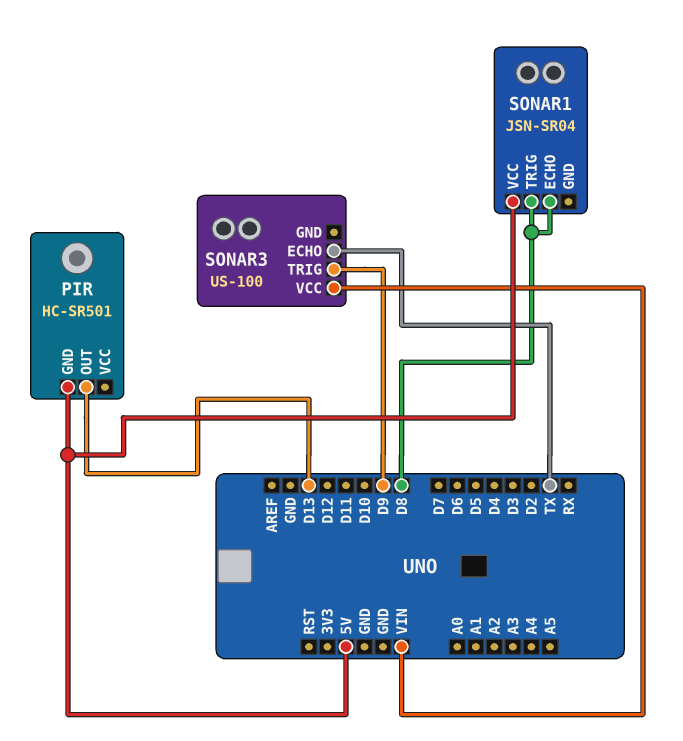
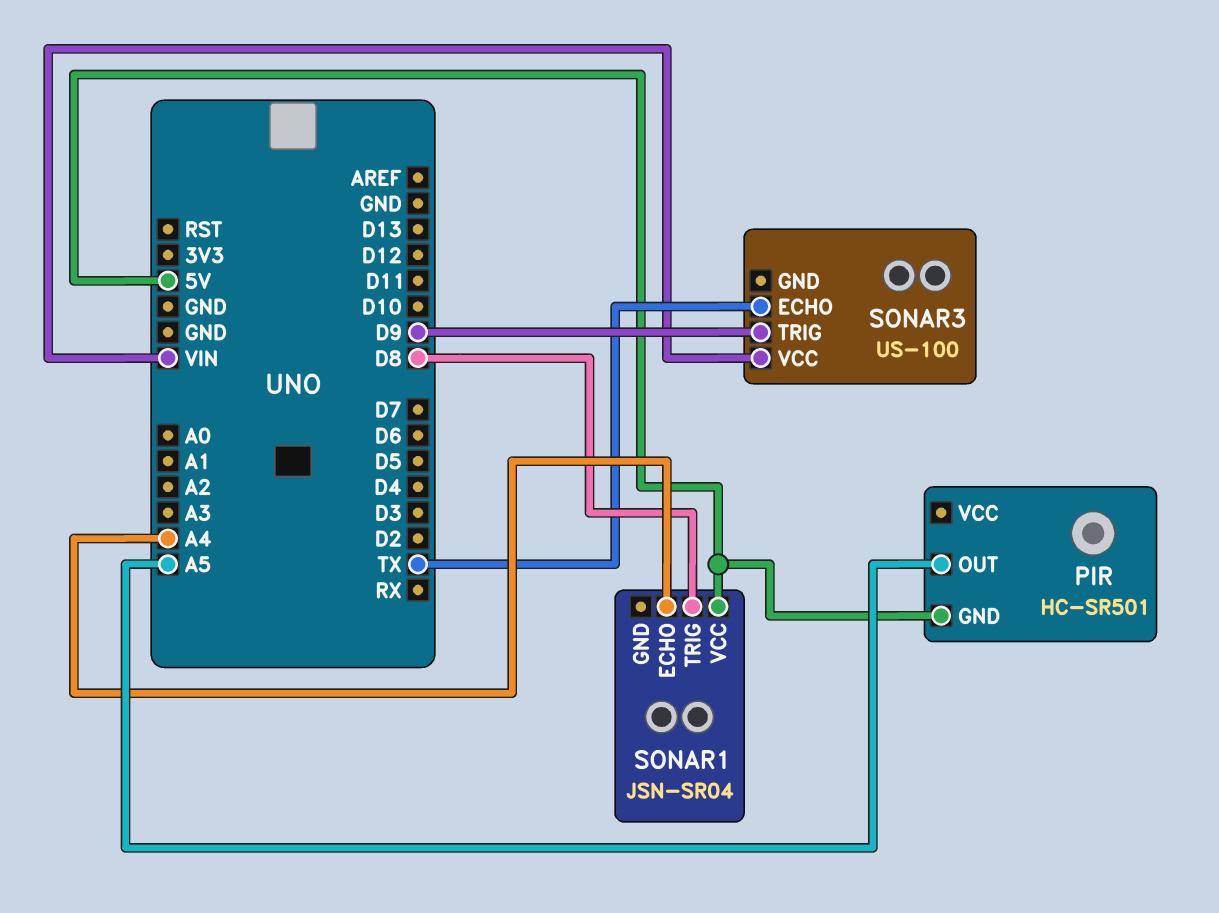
PIR pin OUT: D13 -> A5
SONAR1 pin ECHO: D8 -> A4

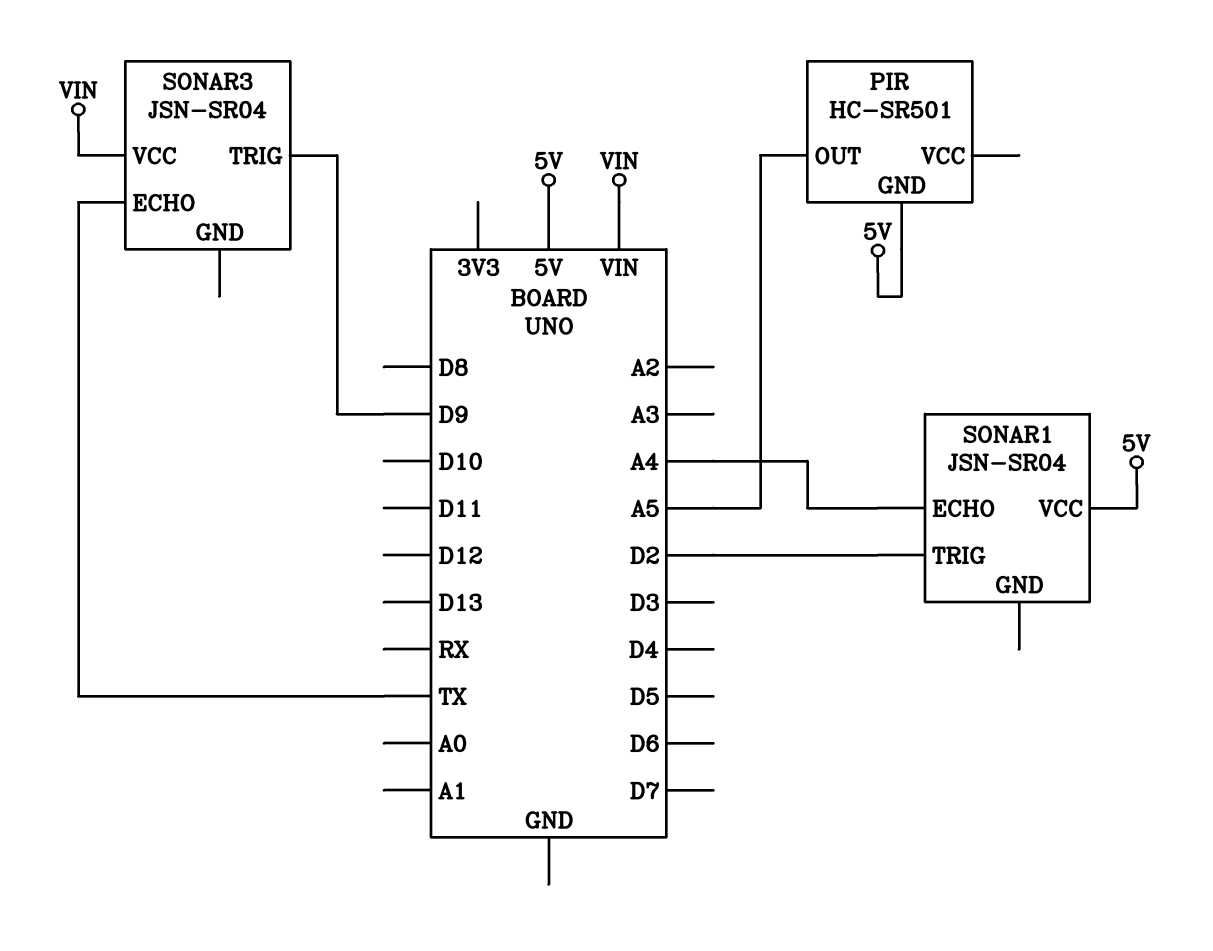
SONAR1 pin TRIG: D8 -> D2
SONAR3: US-100 -> JSN-SR04

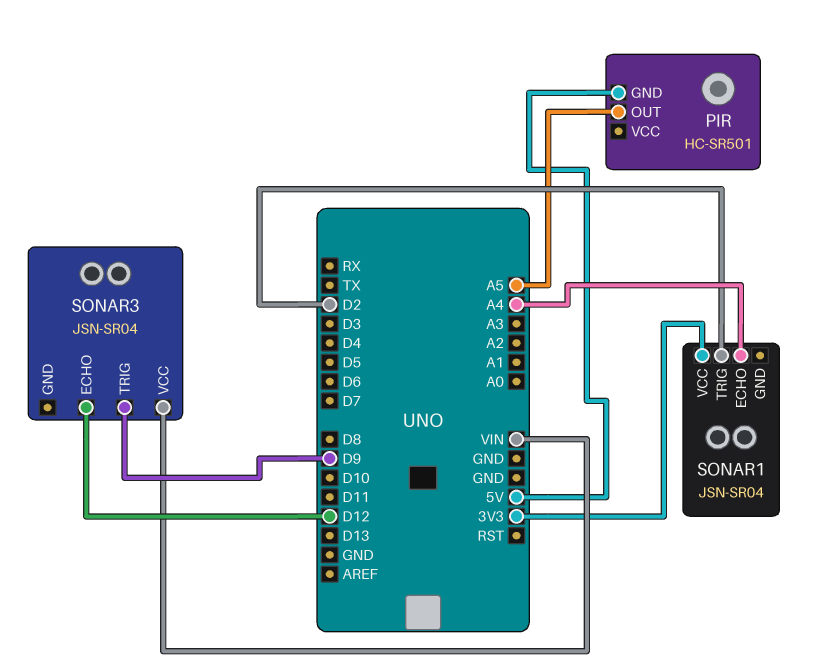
SONAR1 pin VCC: 5V -> 3V3
SONAR3 pin ECHO: TX -> D12

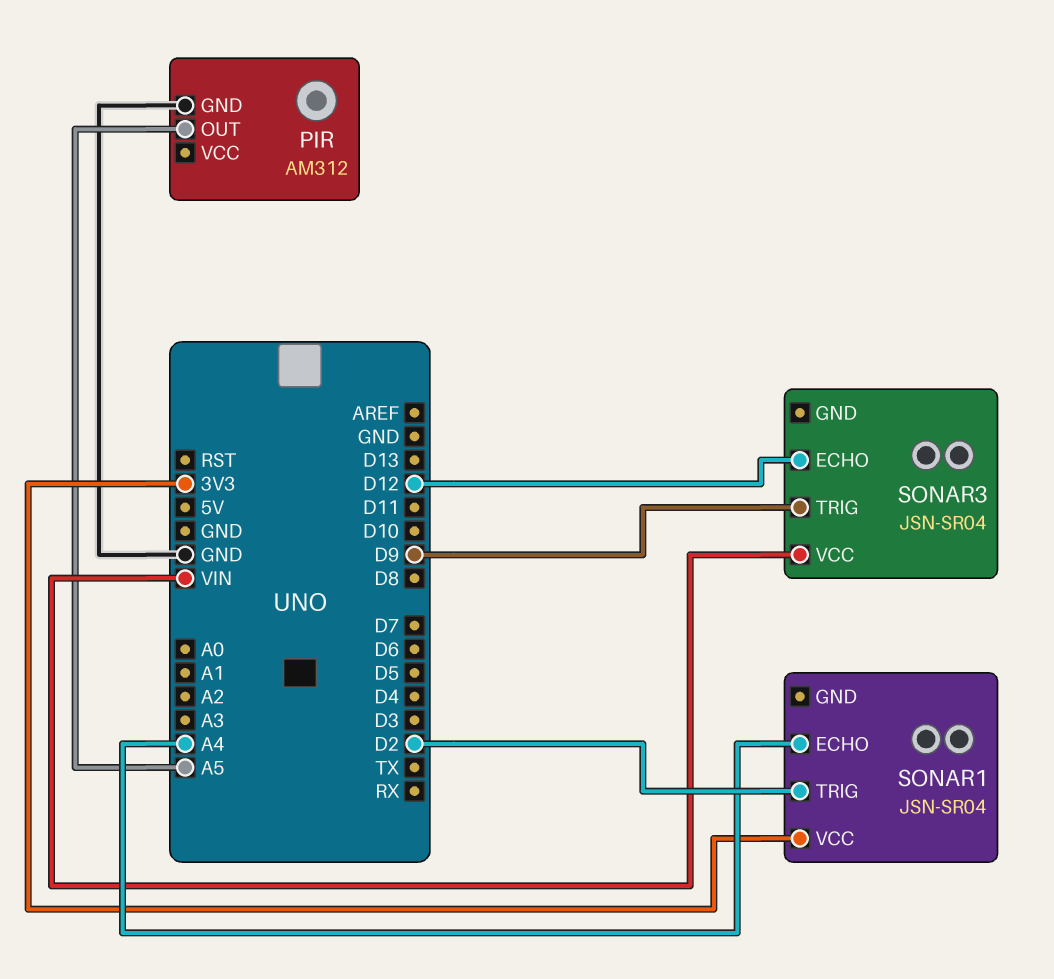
PIR: HC-SR501 -> AM312
PIR pin GND: 5V -> GND

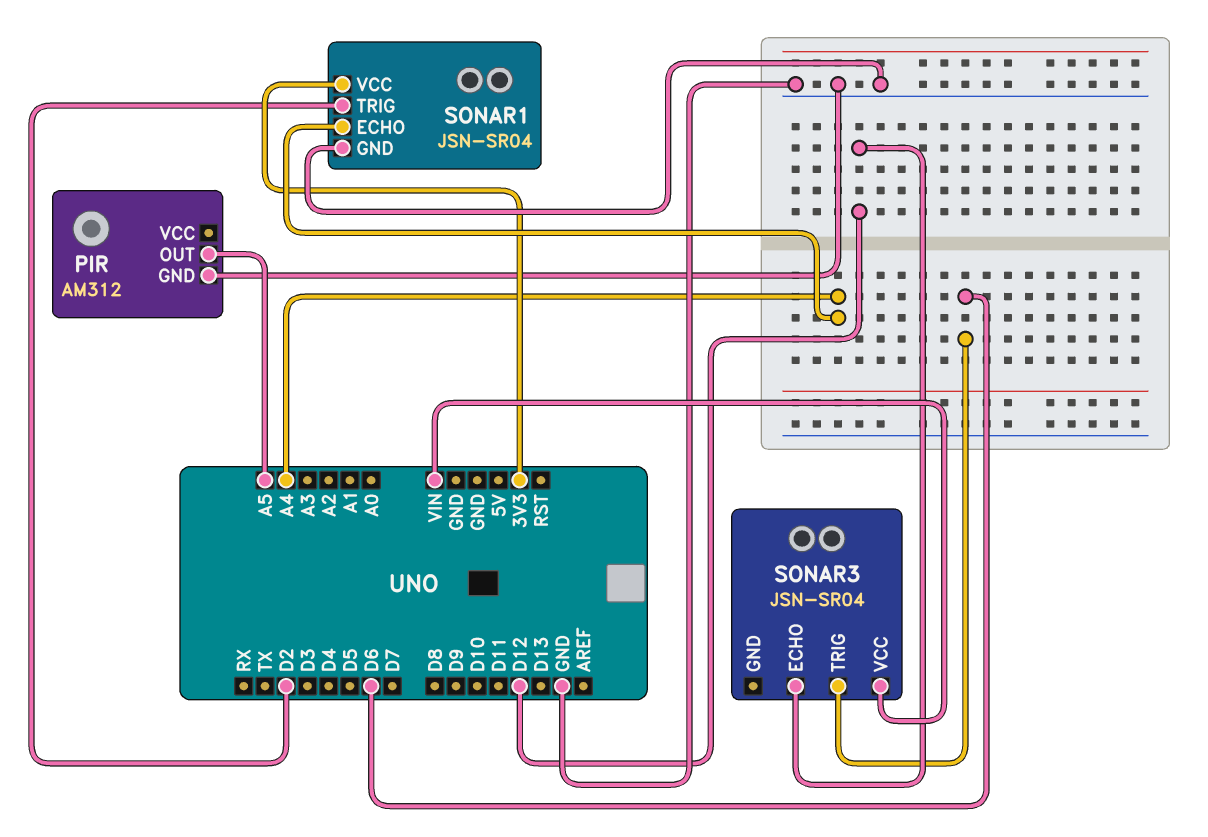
SONAR1 pin GND: none -> GND
SONAR3 pin TRIG: D9 -> D6

